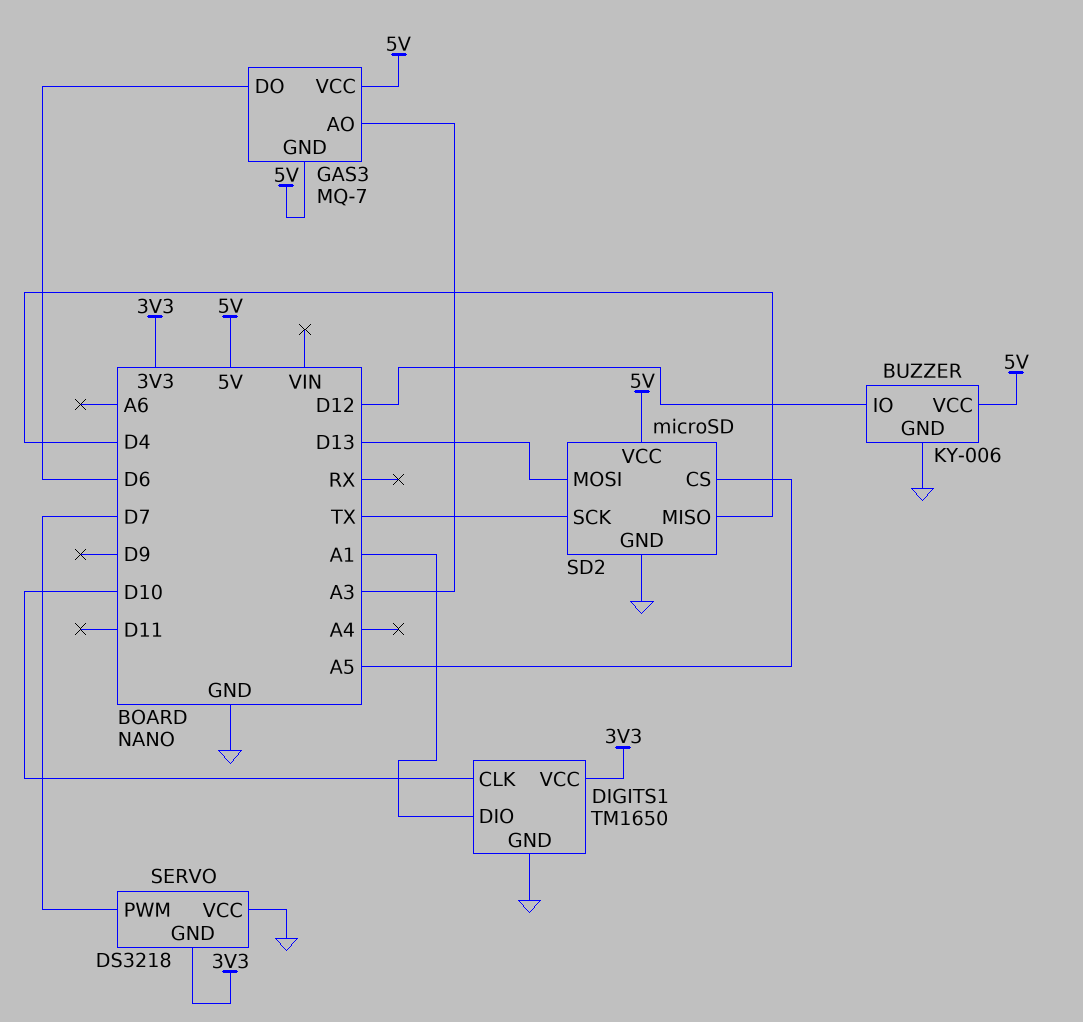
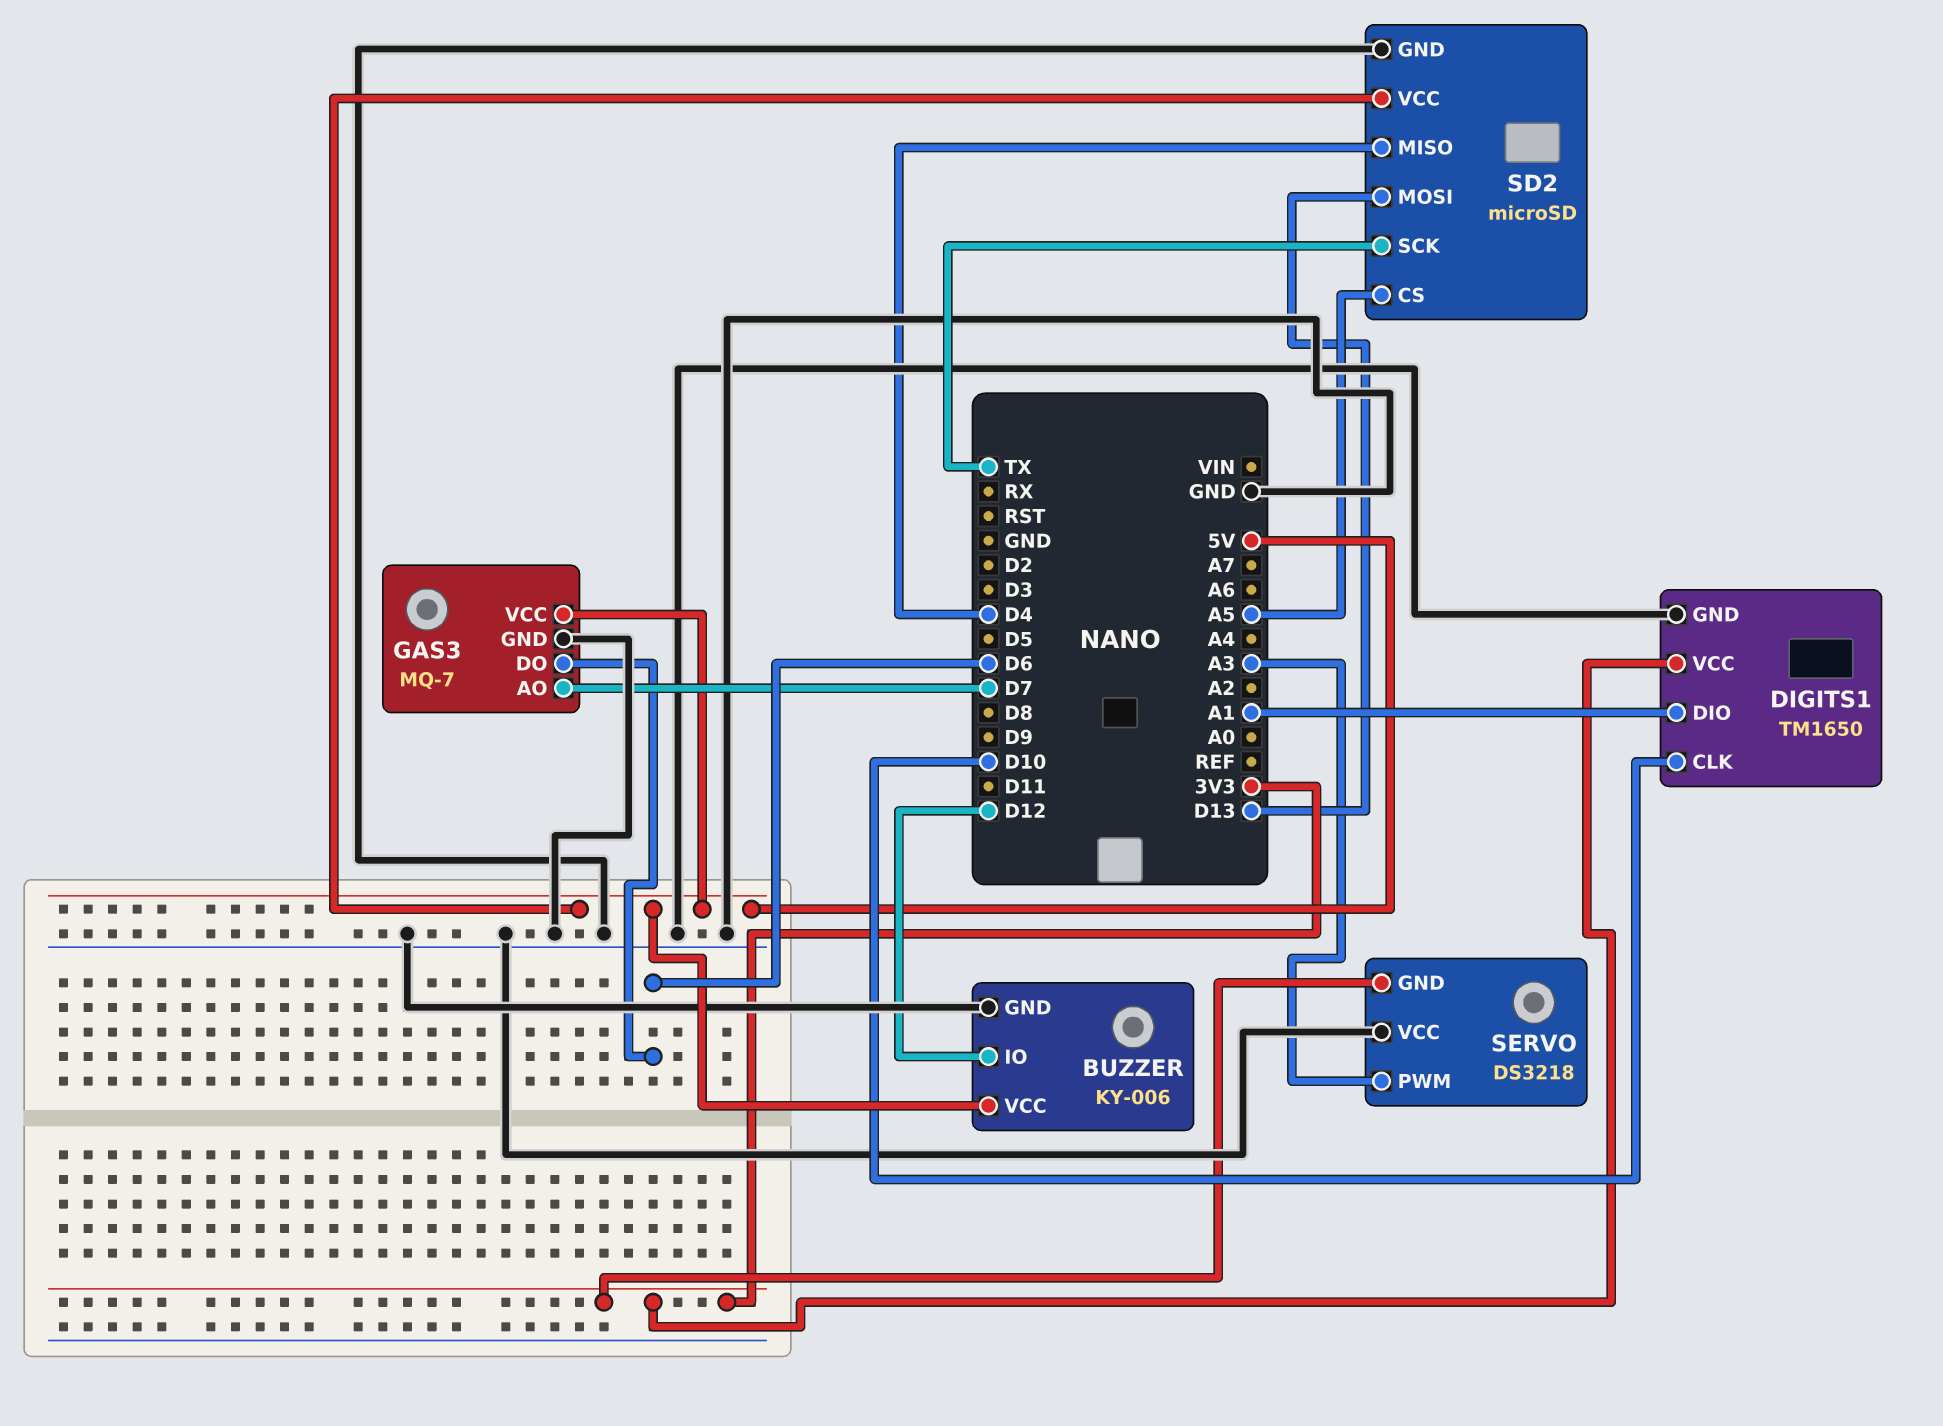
GAS3 pin AO: A3 -> D7
GAS3 pin GND: 5V -> GND
SERVO pin PWM: D7 -> A3

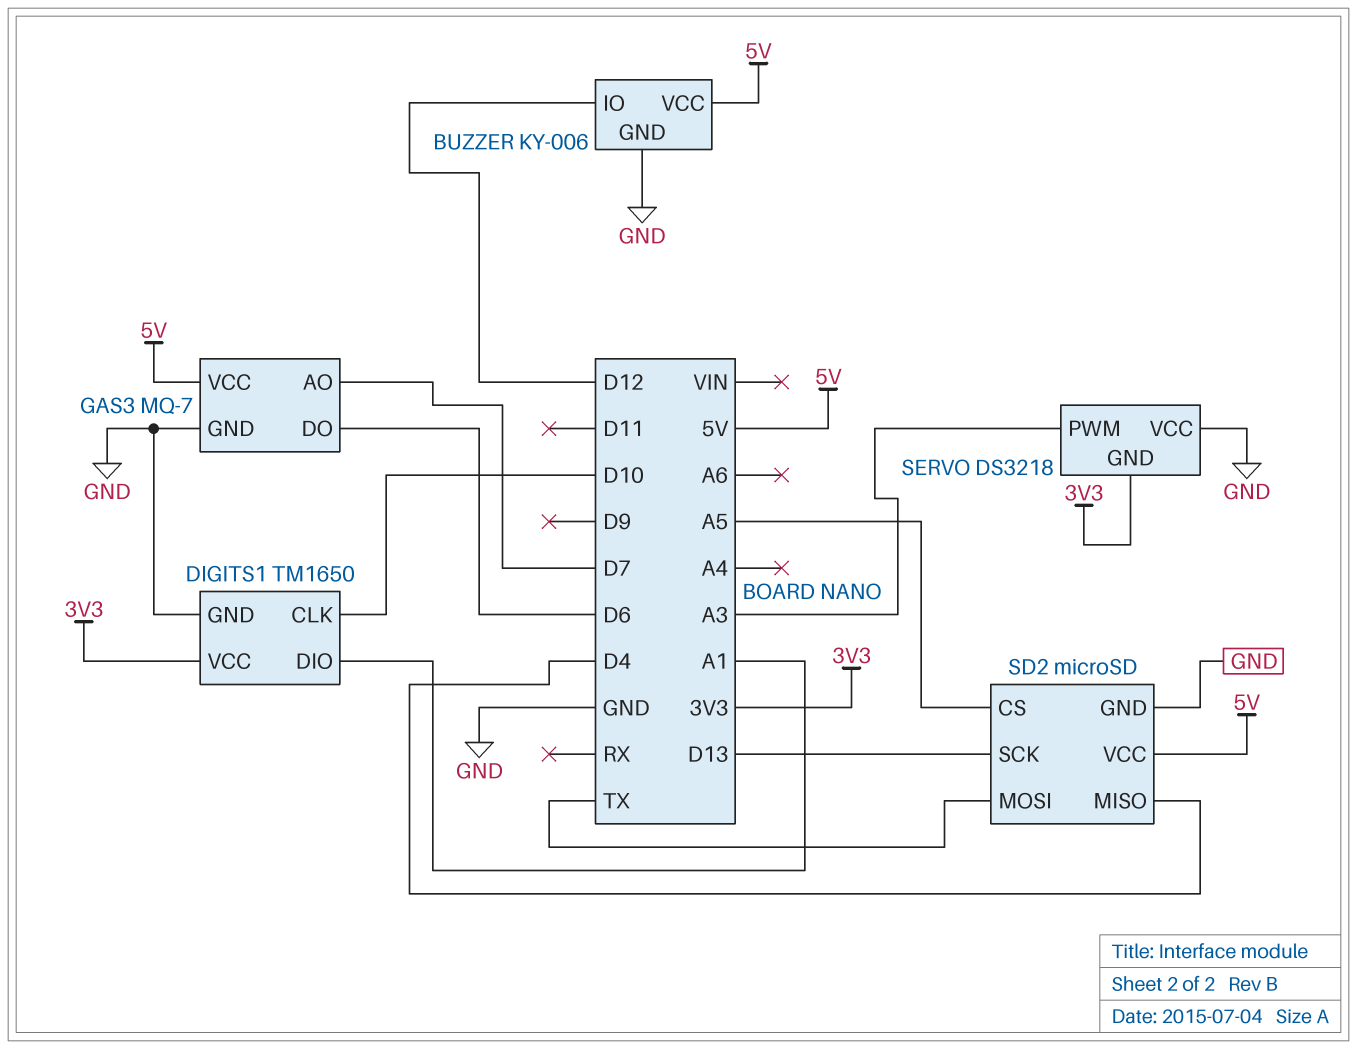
SD2 pin MOSI: D13 -> TX
SD2 pin SCK: TX -> D13

